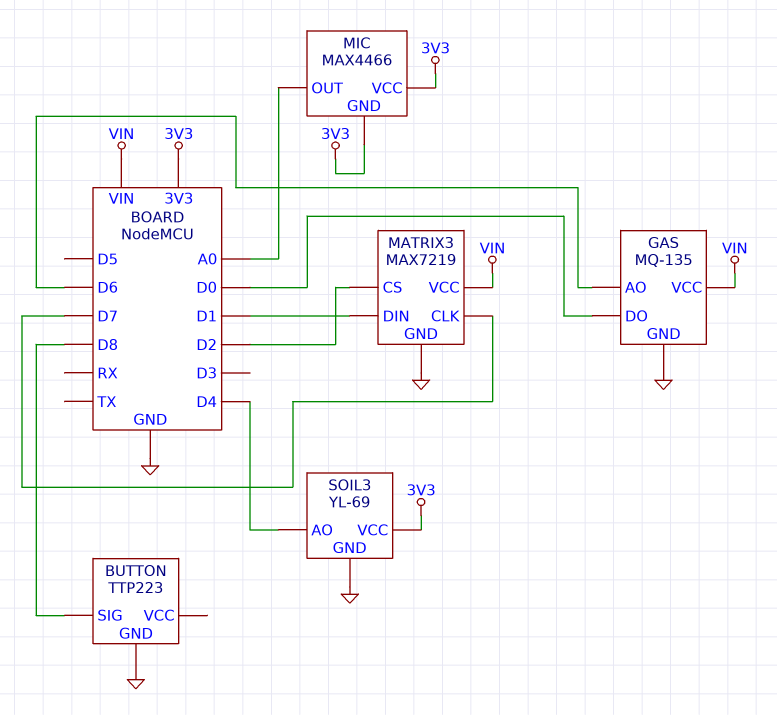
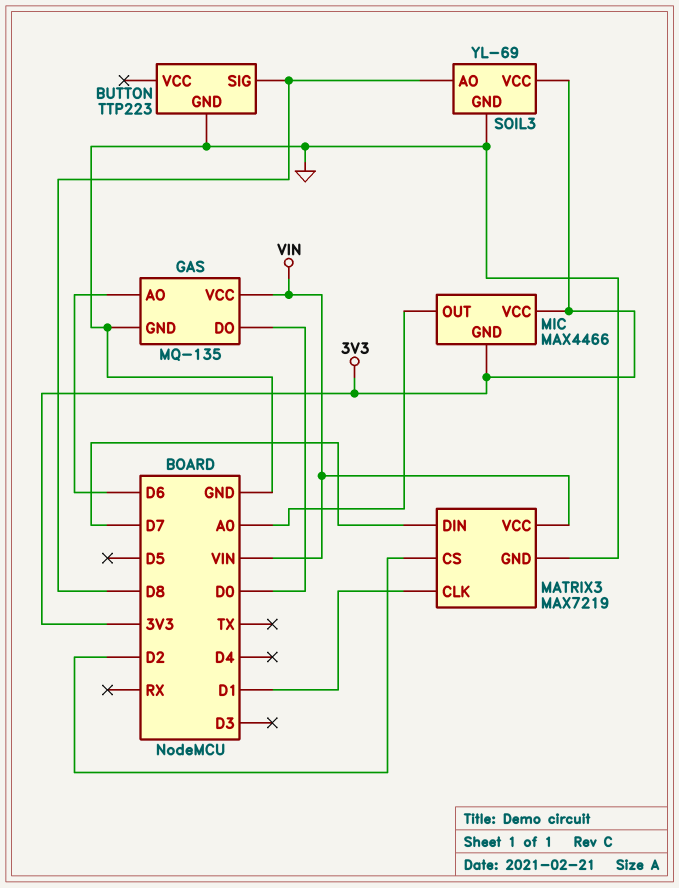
MATRIX3 pin CLK: D7 -> D1
MATRIX3 pin DIN: D1 -> D7
SOIL3 pin AO: D4 -> D8

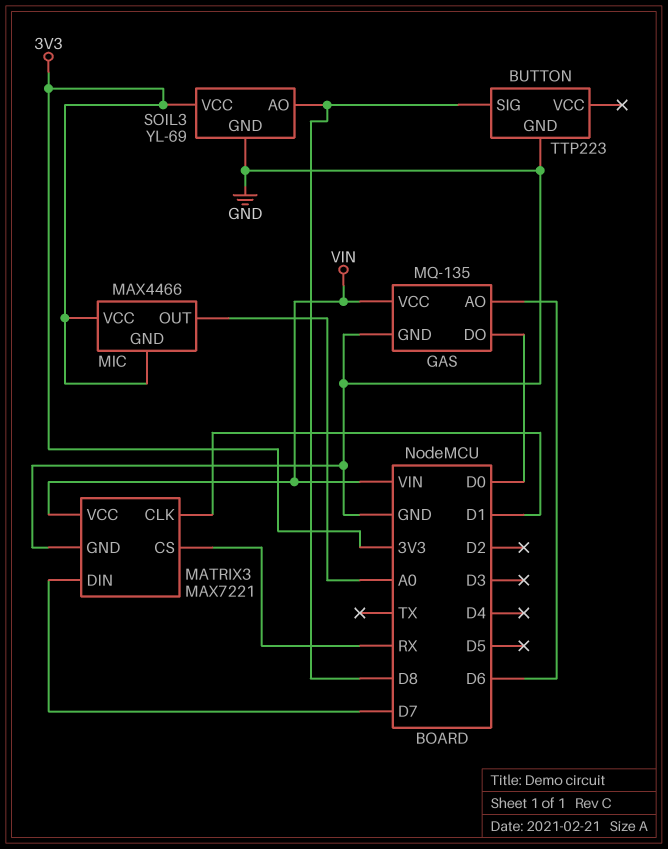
MATRIX3: MAX7219 -> MAX7221
MATRIX3 pin CS: D2 -> RX

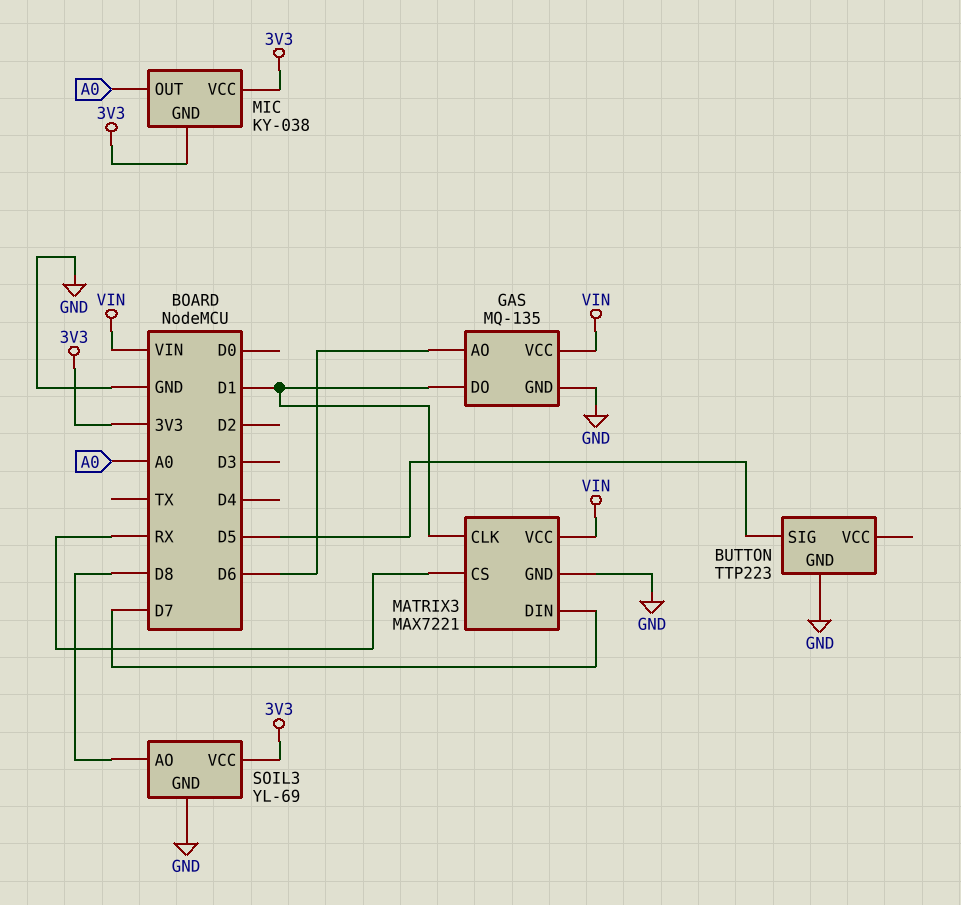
BUTTON pin SIG: D8 -> D5
GAS pin DO: D0 -> D1
MIC: MAX4466 -> KY-038

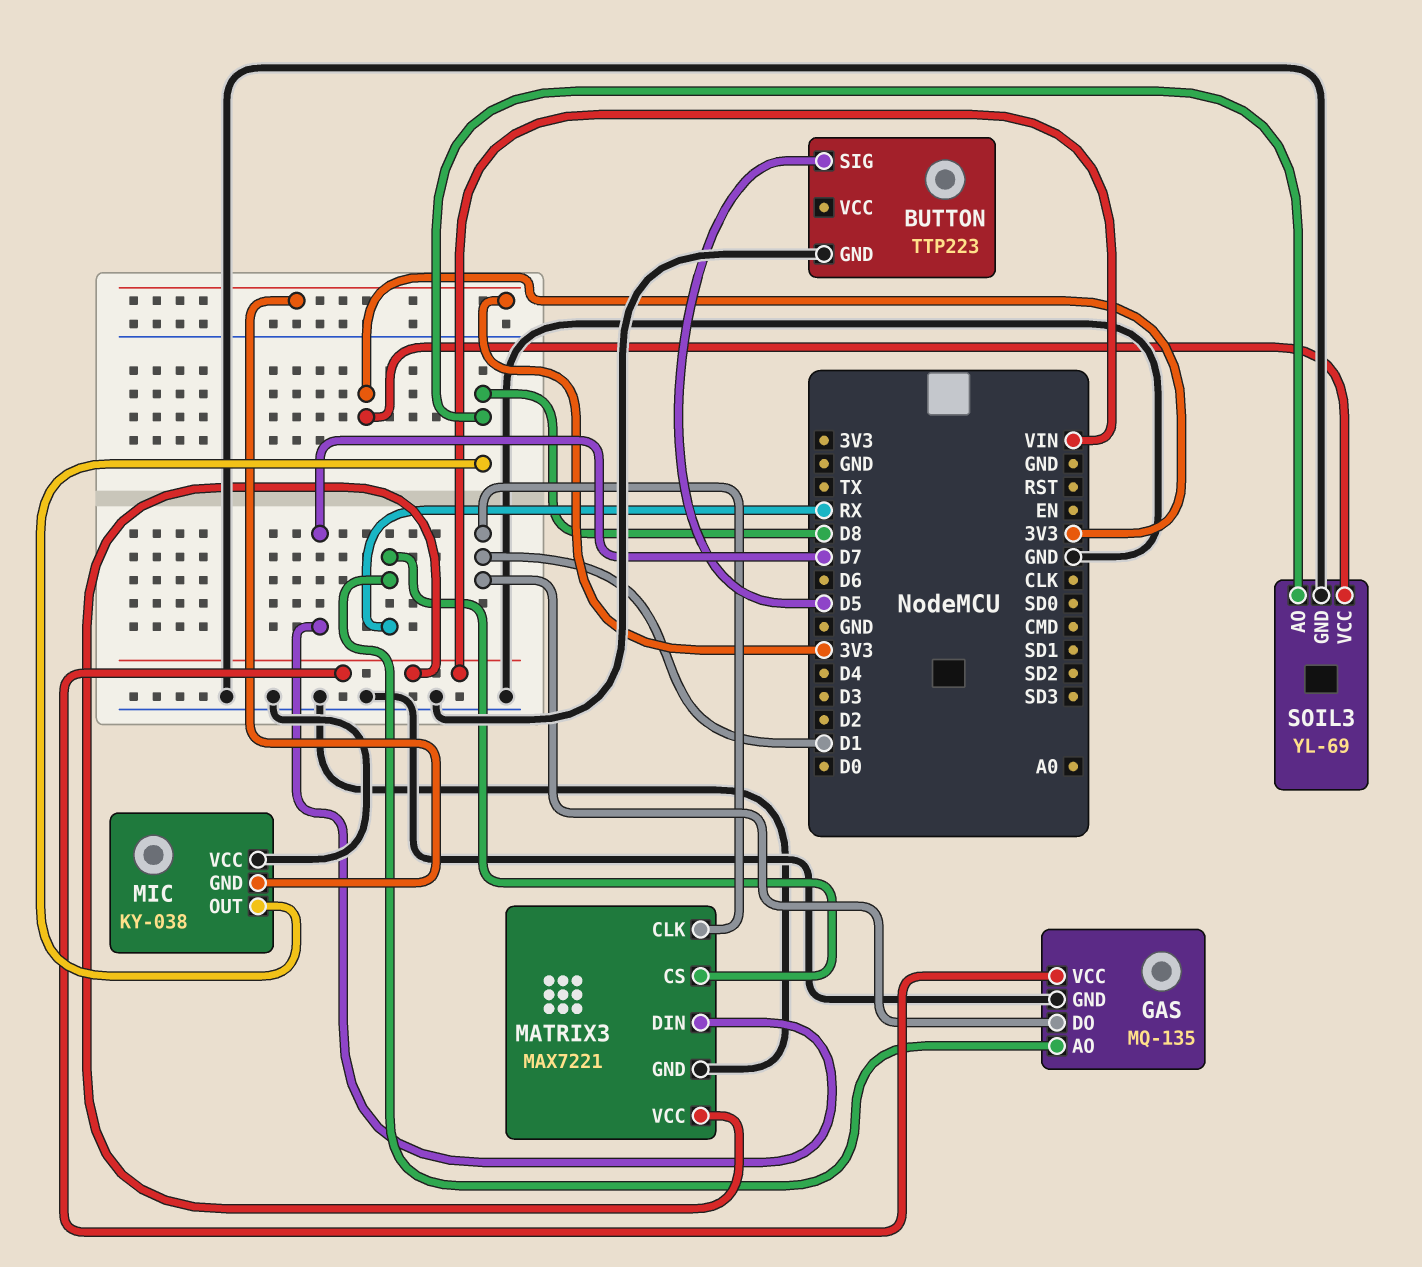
GAS pin AO: D6 -> RX
MIC pin OUT: A0 -> D8
MIC pin VCC: 3V3 -> GND

